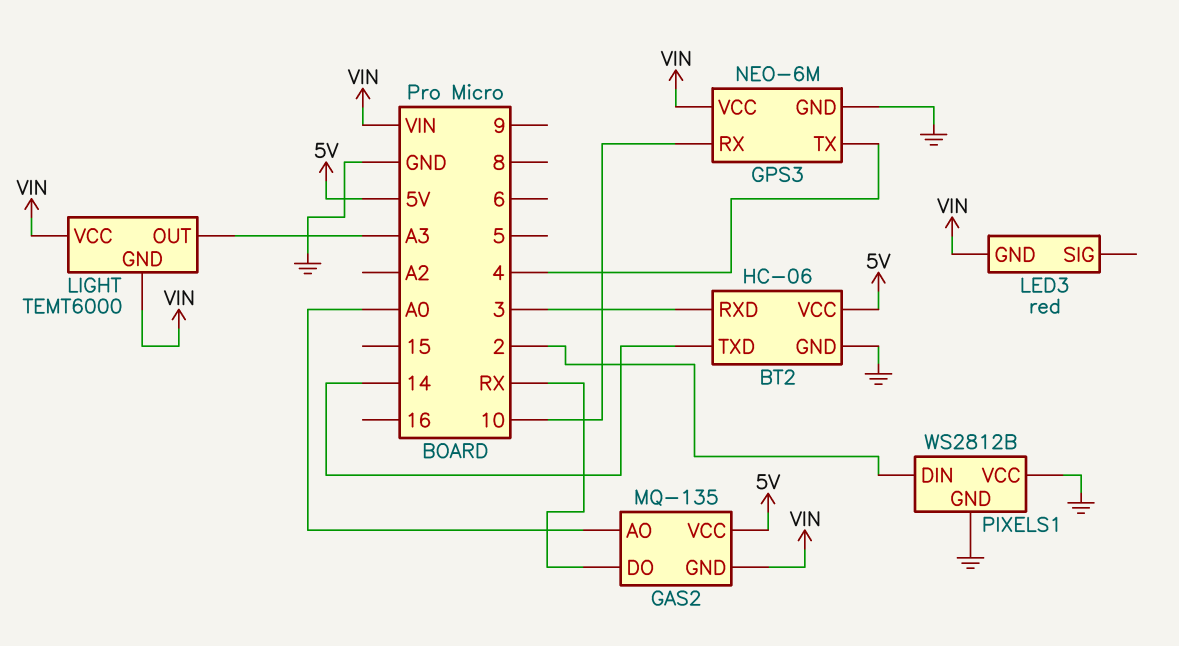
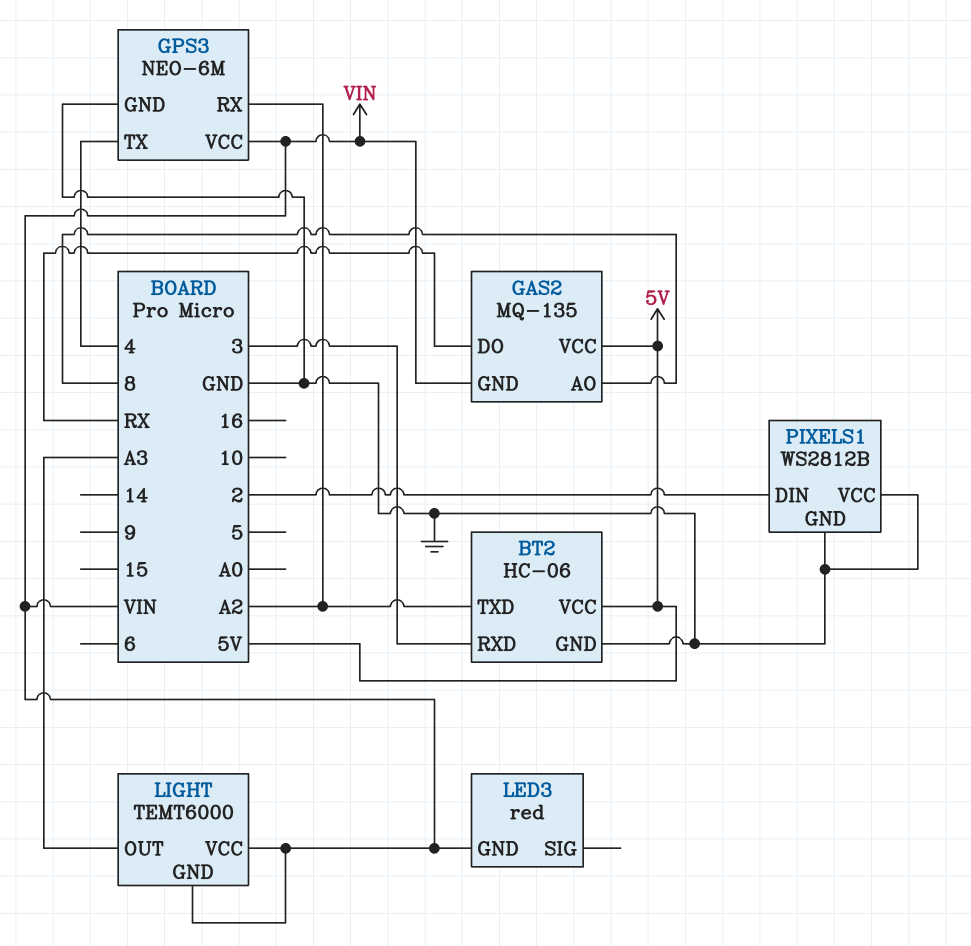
BT2 pin TXD: 14 -> A2
GAS2 pin AO: A0 -> 8
GPS3 pin RX: 10 -> A2

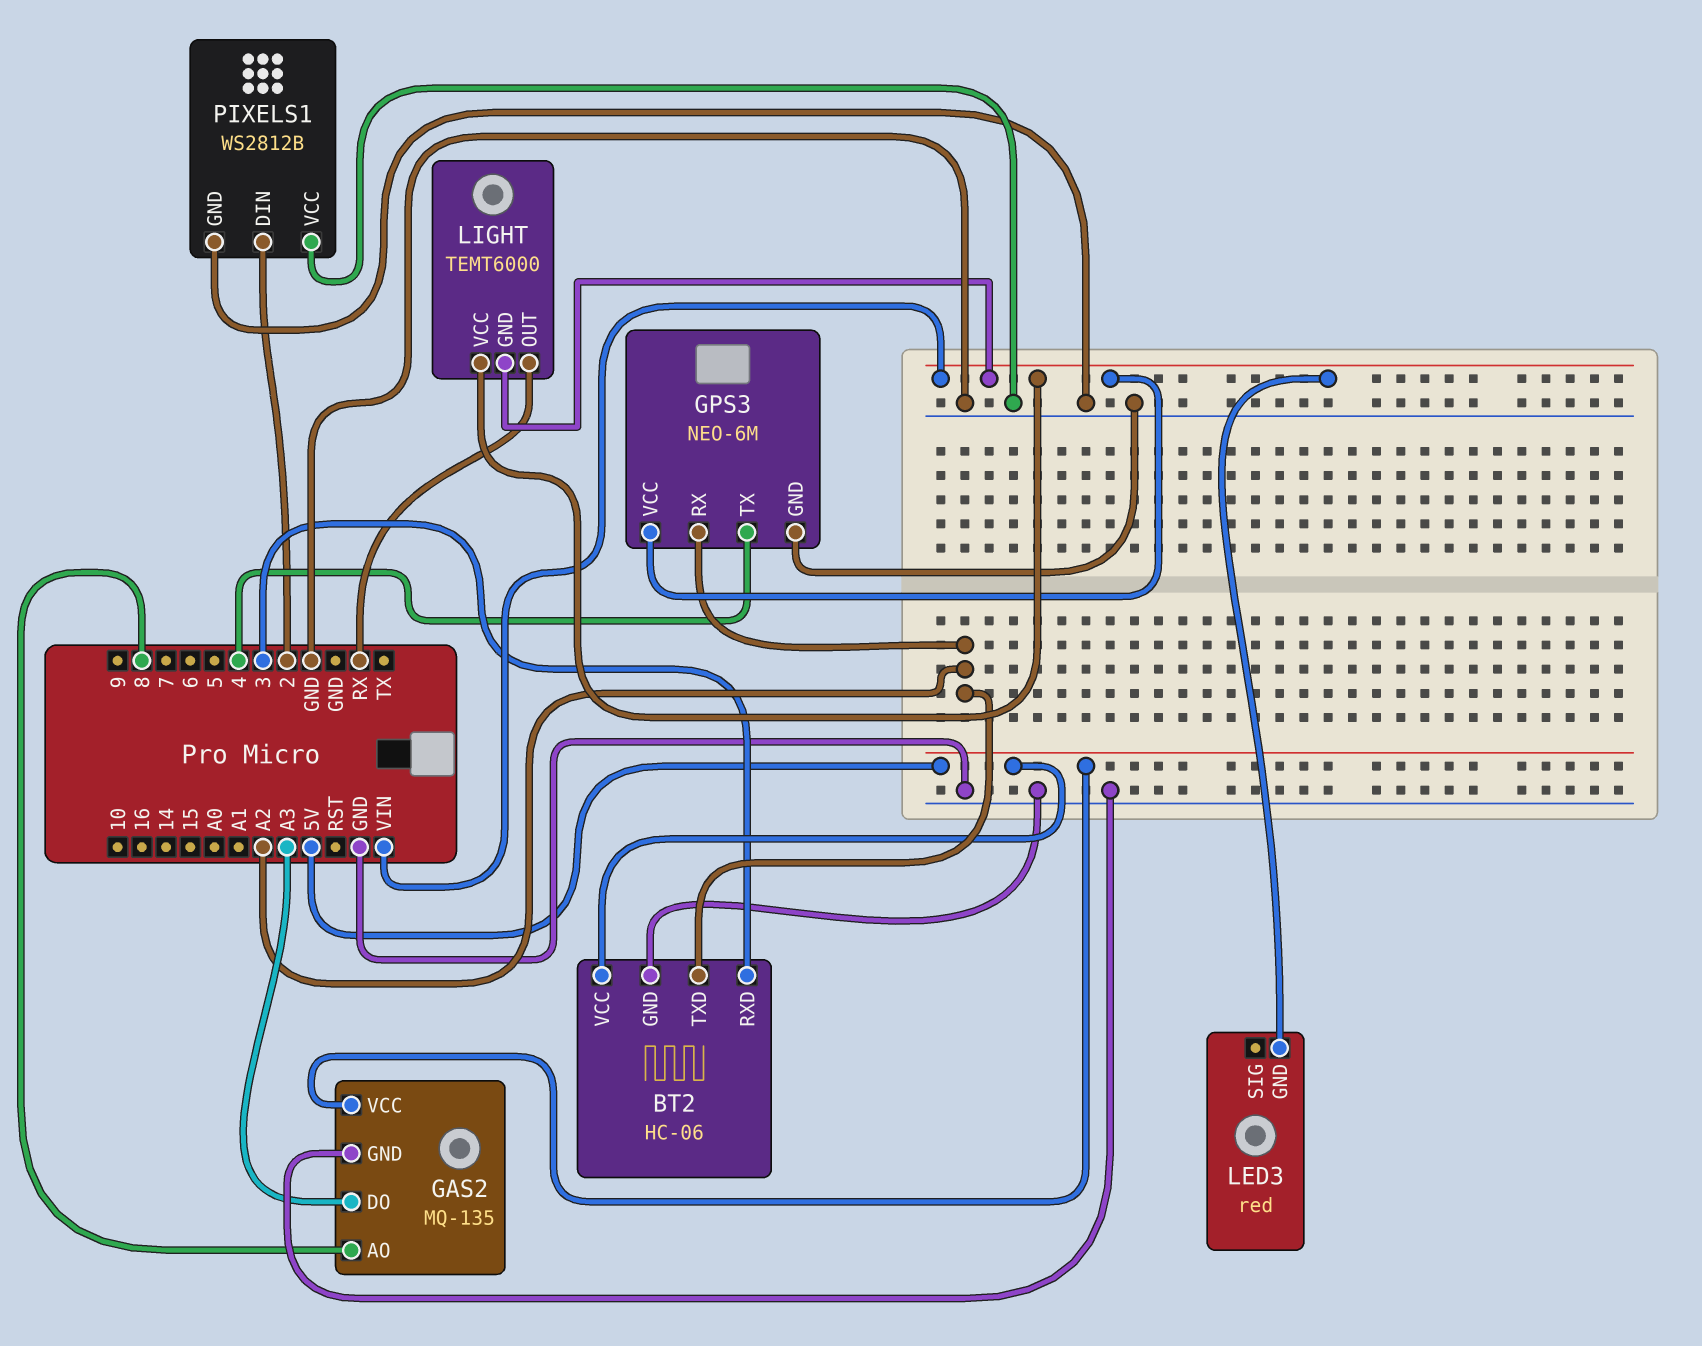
GAS2 pin DO: RX -> A3
GAS2 pin GND: VIN -> GND
LIGHT pin OUT: A3 -> RX

